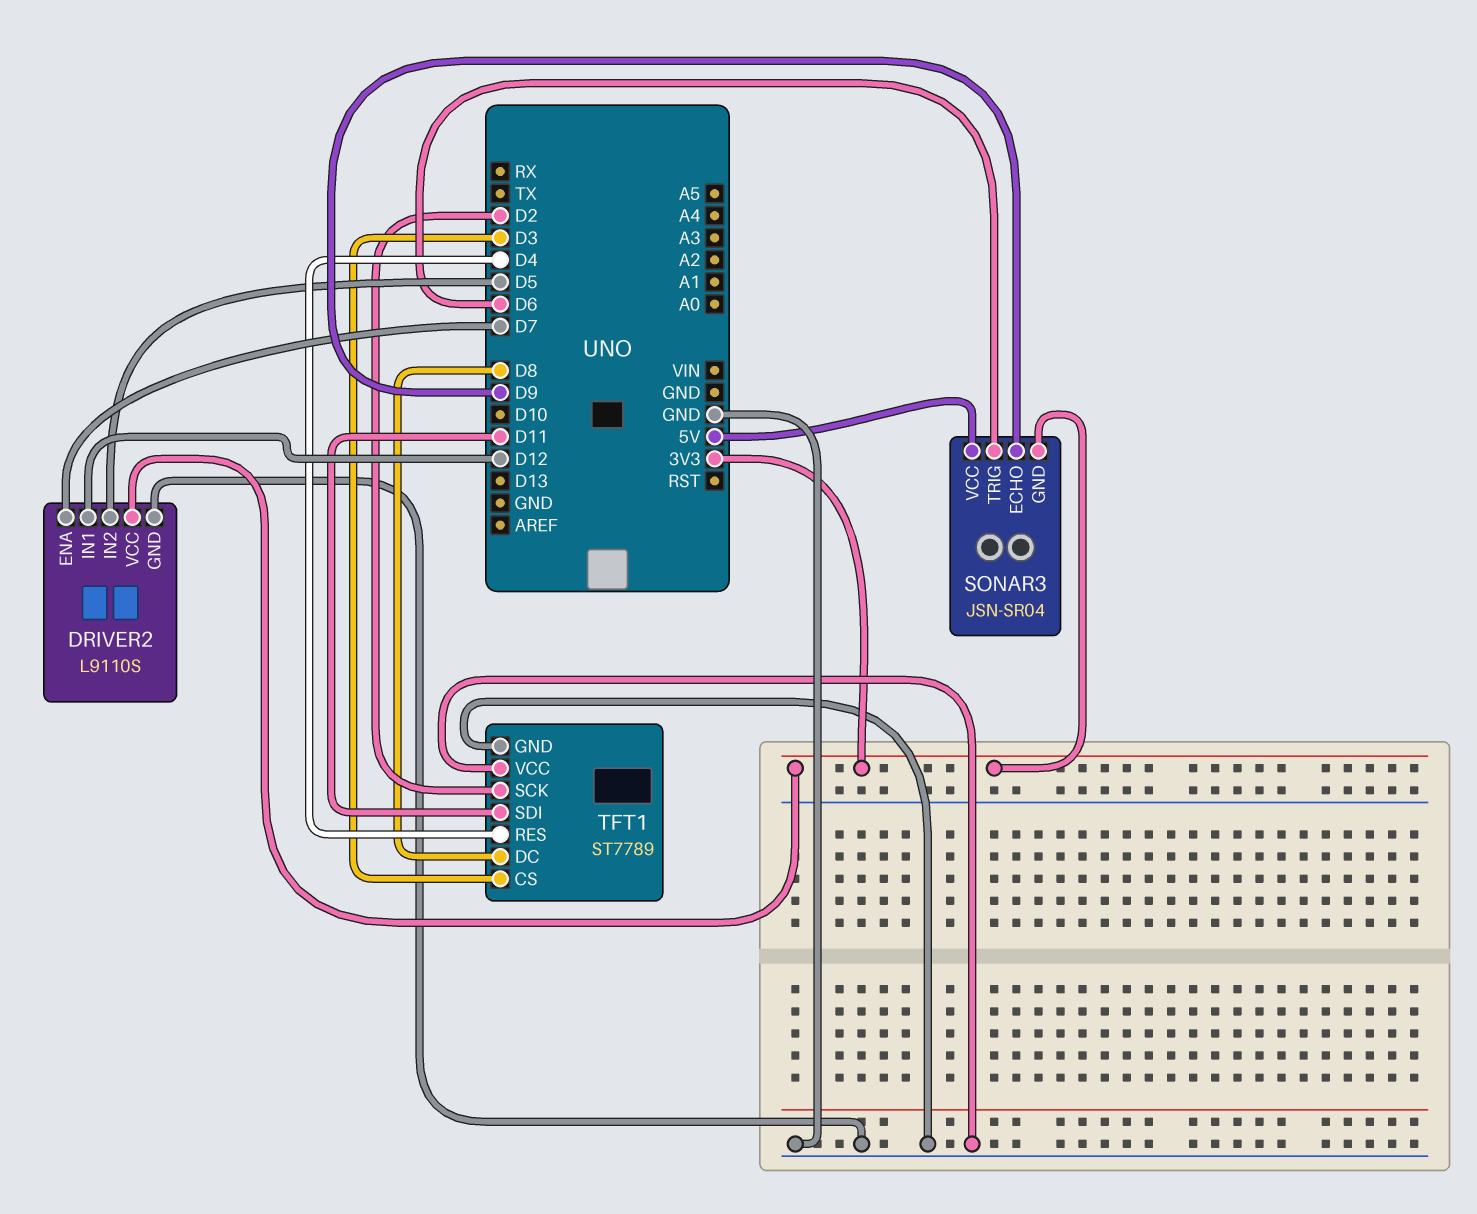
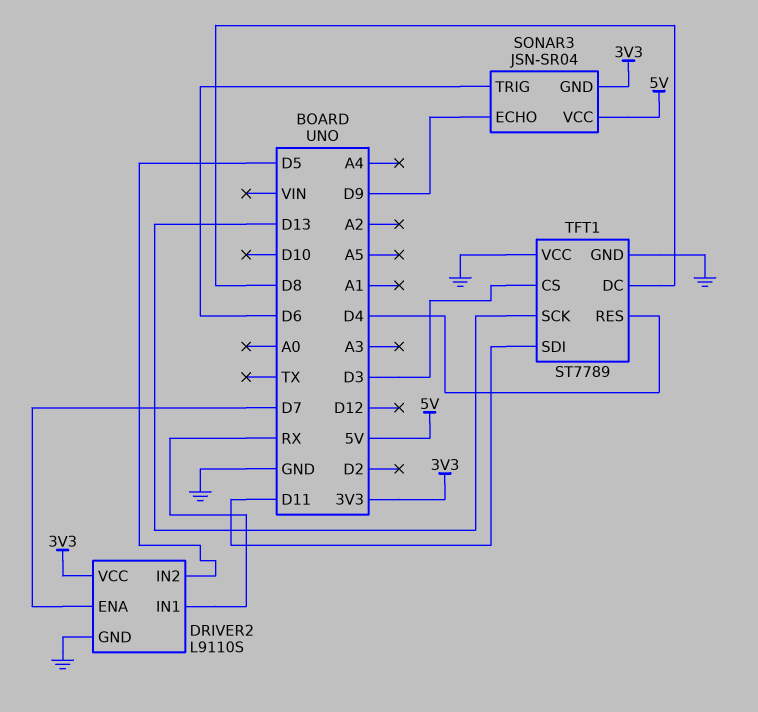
DRIVER2 pin IN1: D12 -> RX
TFT1 pin SCK: D2 -> D13

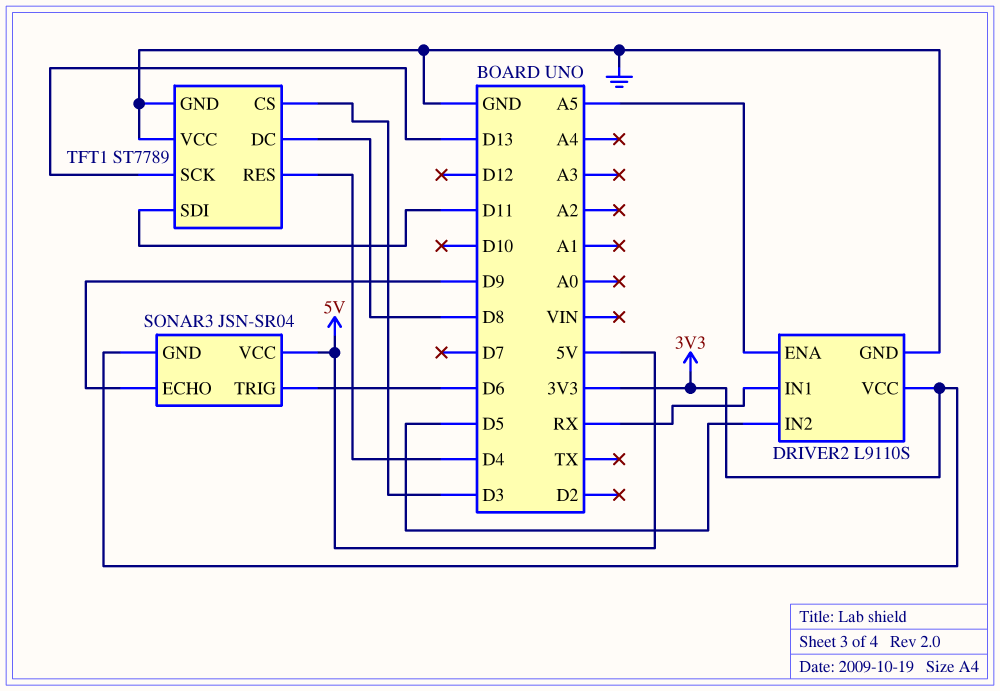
DRIVER2 pin ENA: D7 -> A5

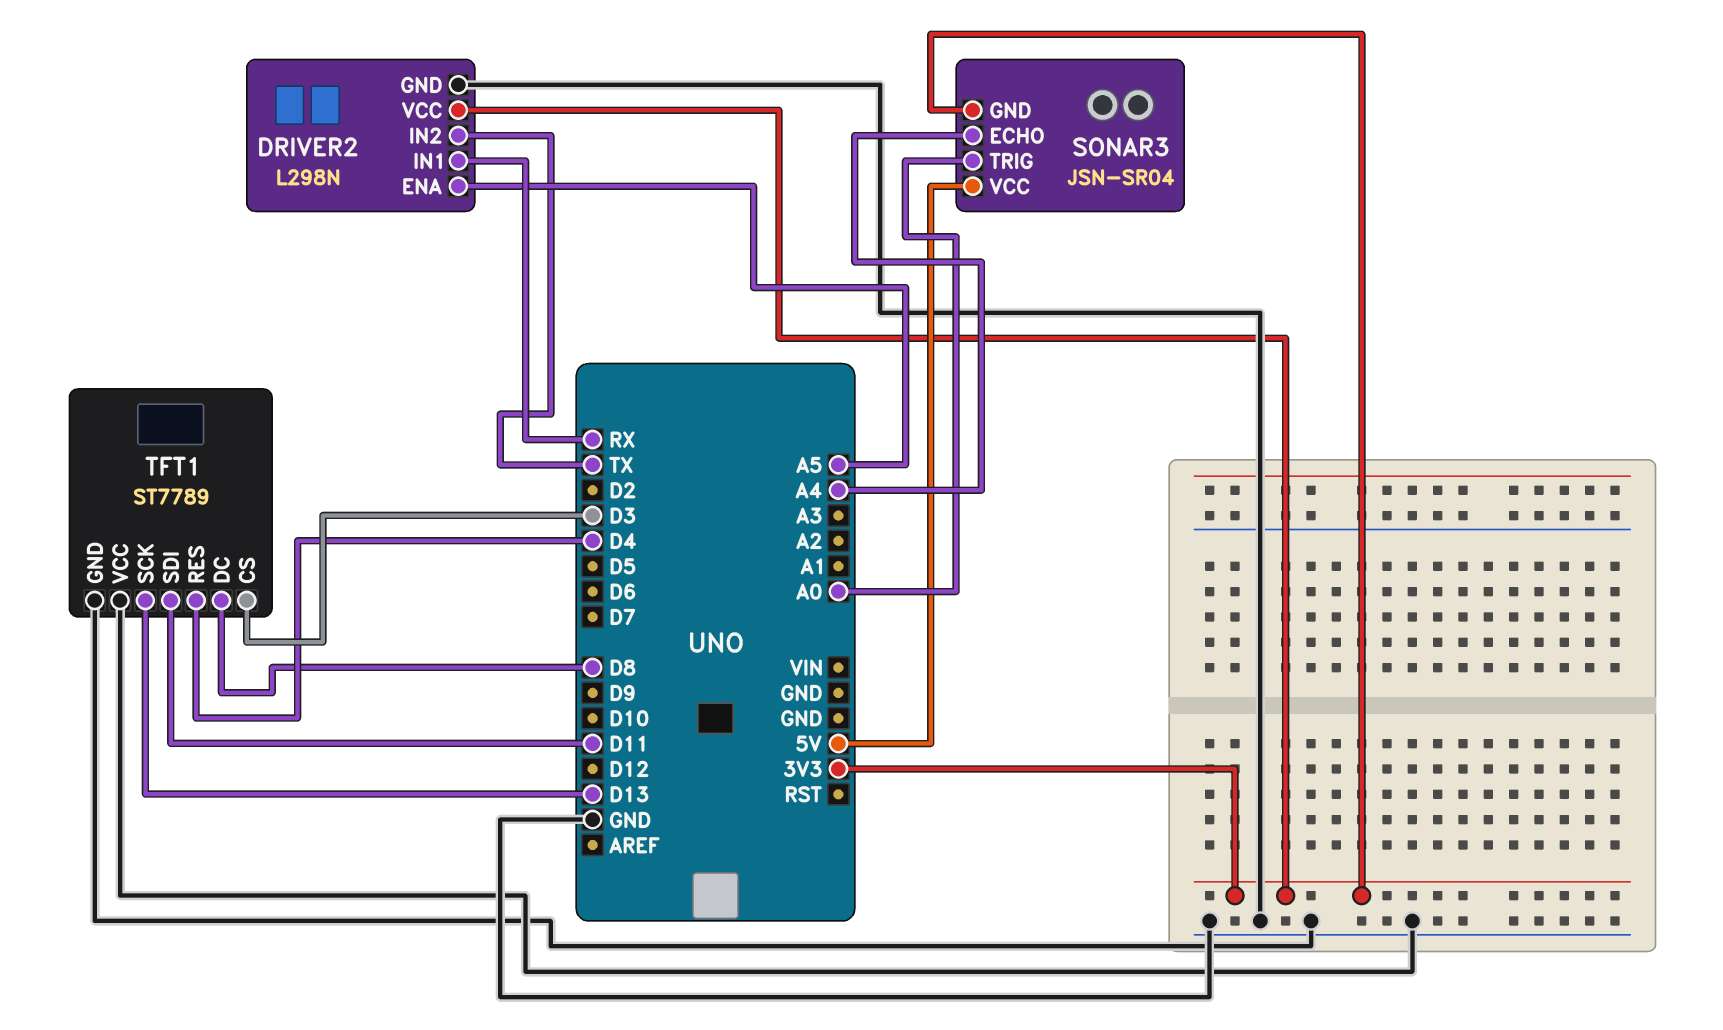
DRIVER2: L9110S -> L298N
DRIVER2 pin IN2: D5 -> TX
SONAR3 pin ECHO: D9 -> A4
SONAR3 pin TRIG: D6 -> A0

